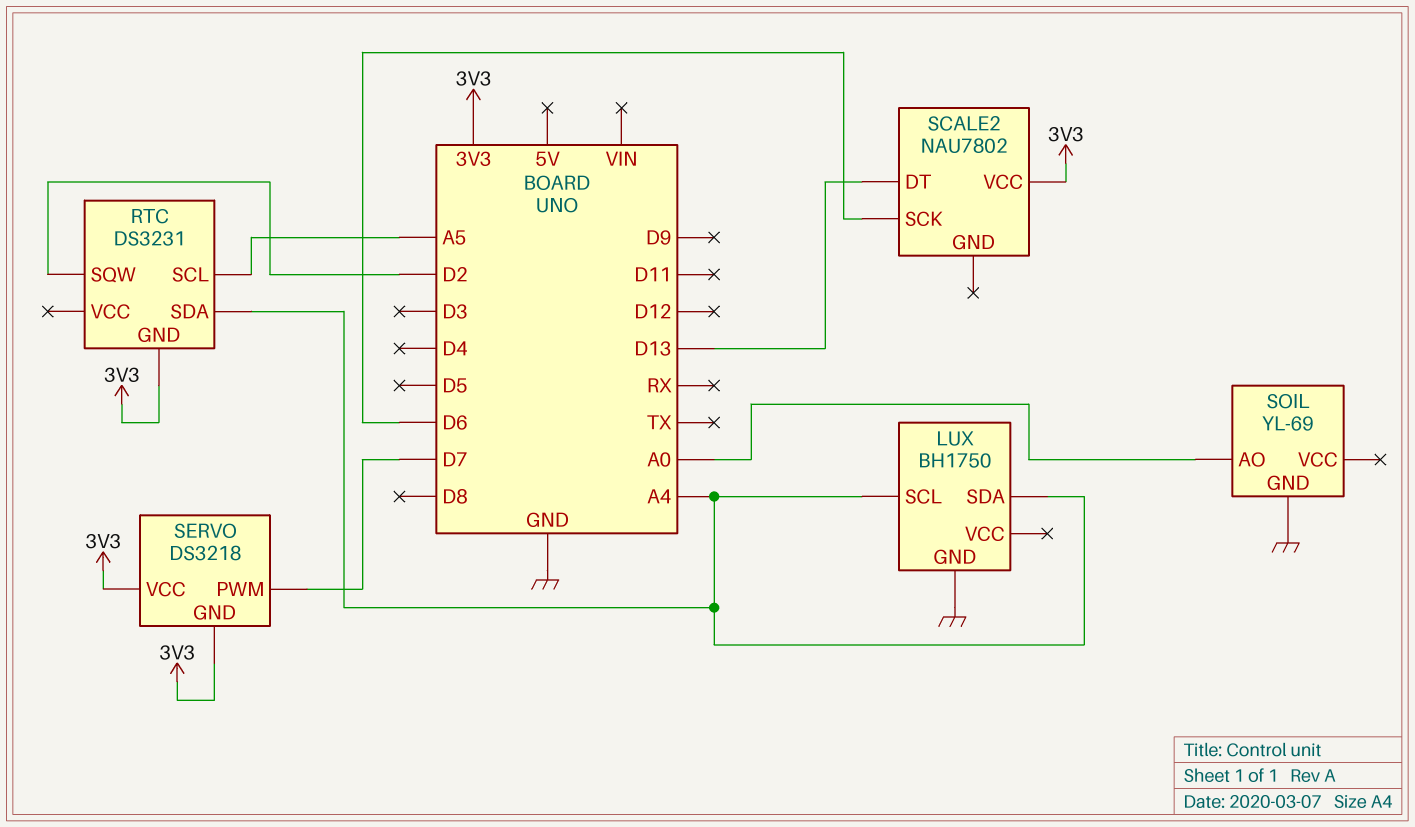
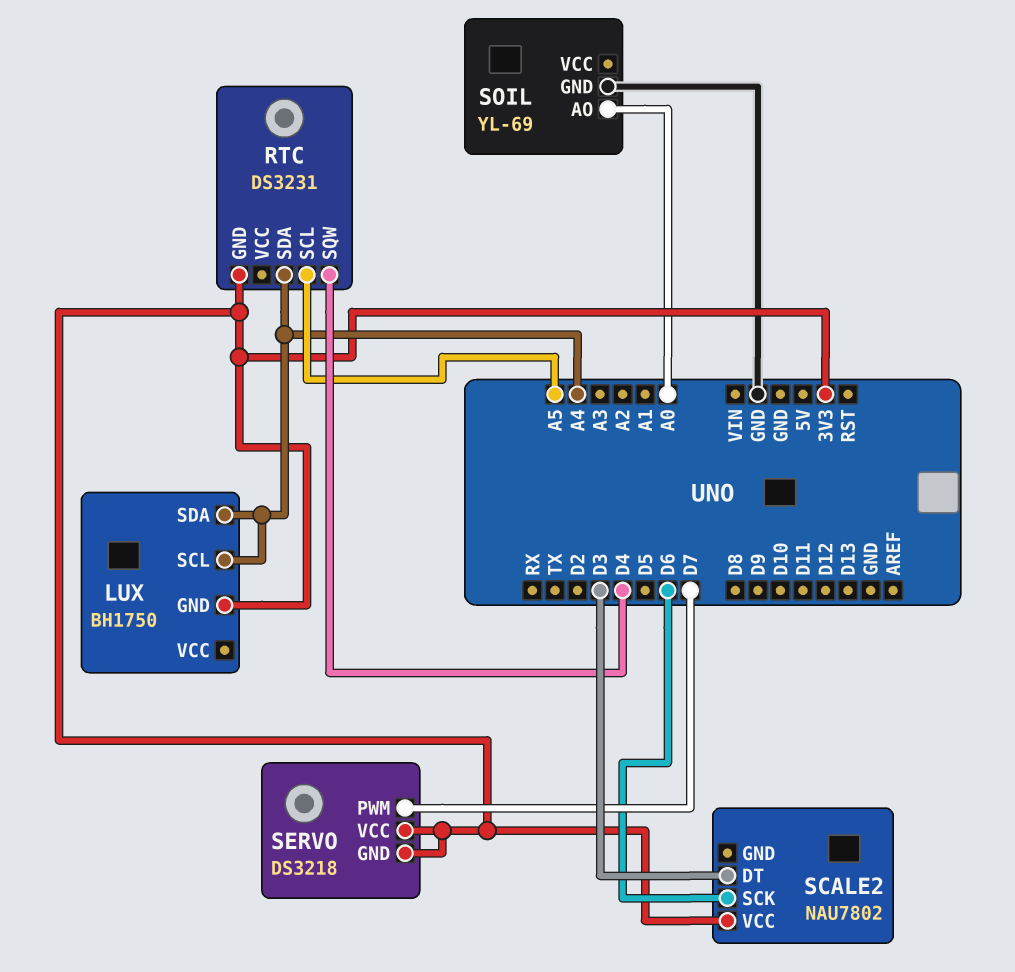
LUX pin GND: GND -> 3V3
RTC pin SQW: D2 -> D4
SCALE2 pin DT: D13 -> D3

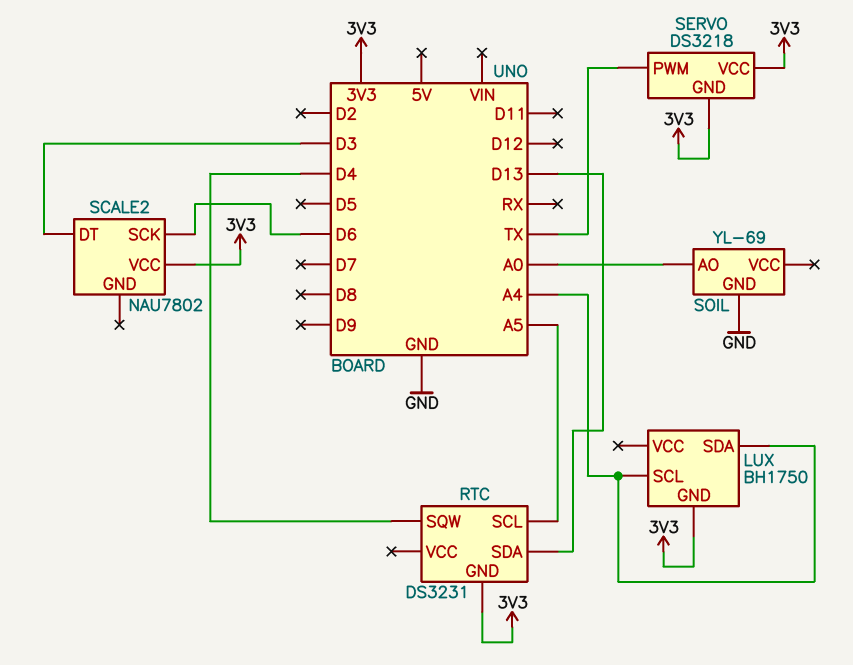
RTC pin SDA: A4 -> D13
SERVO pin PWM: D7 -> TX

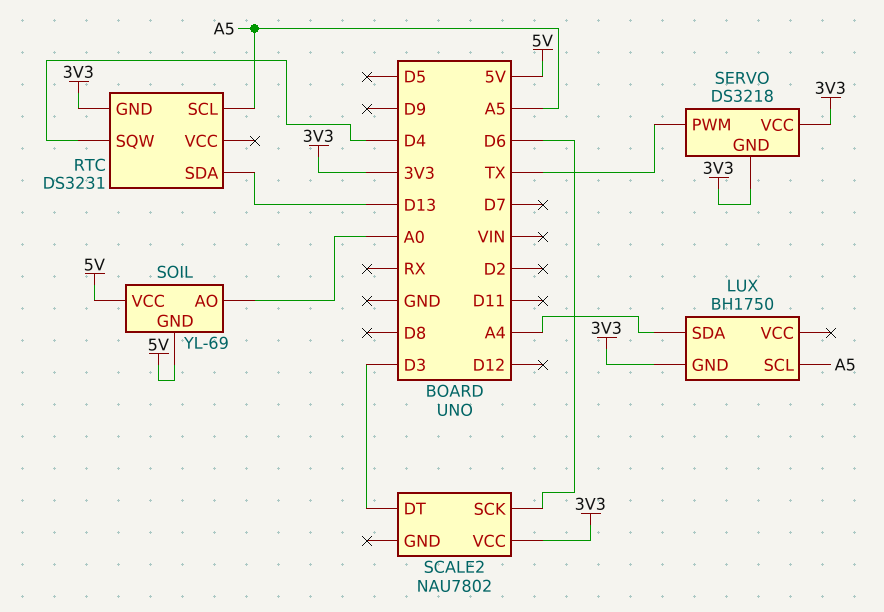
LUX pin SCL: A4 -> A5
SOIL pin GND: GND -> 5V
SOIL pin VCC: none -> 5V

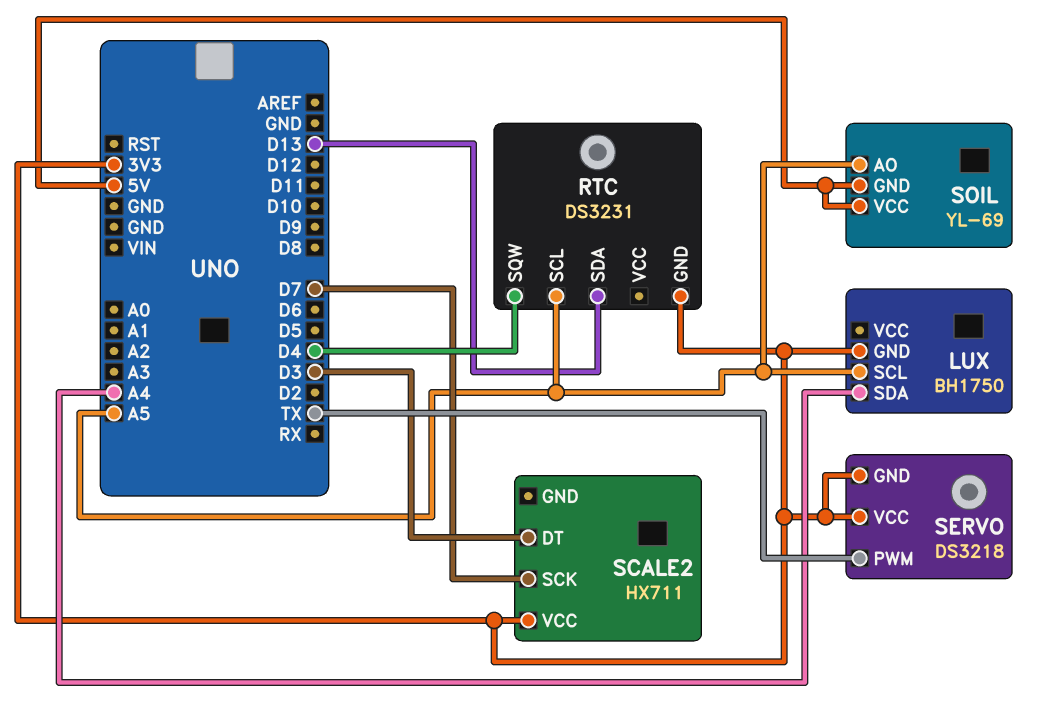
SCALE2: NAU7802 -> HX711
SCALE2 pin SCK: D6 -> D7
SOIL pin AO: A0 -> A5

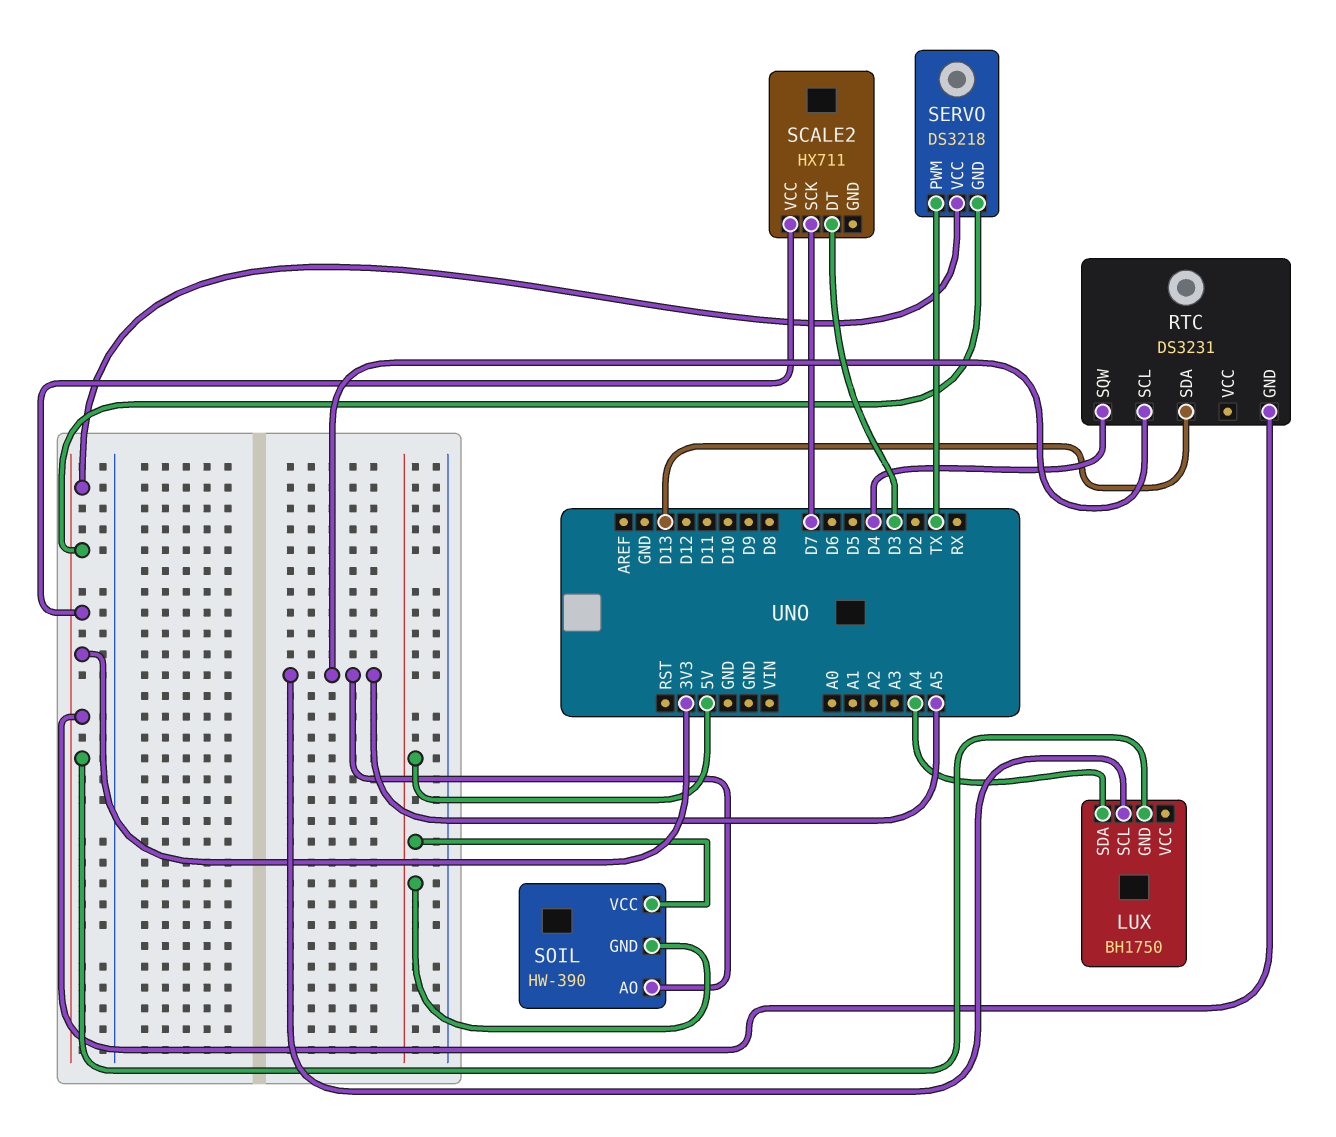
SOIL: YL-69 -> HW-390

